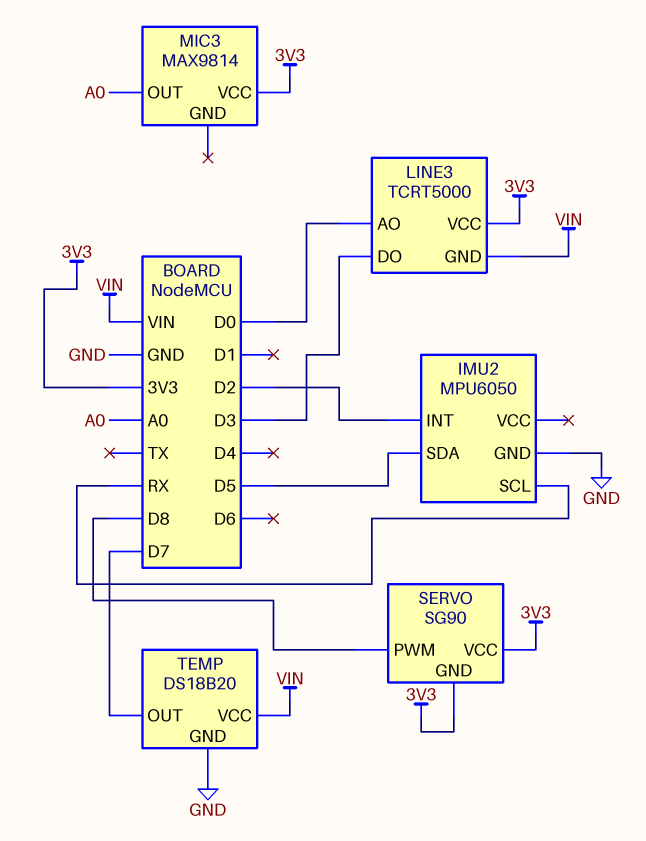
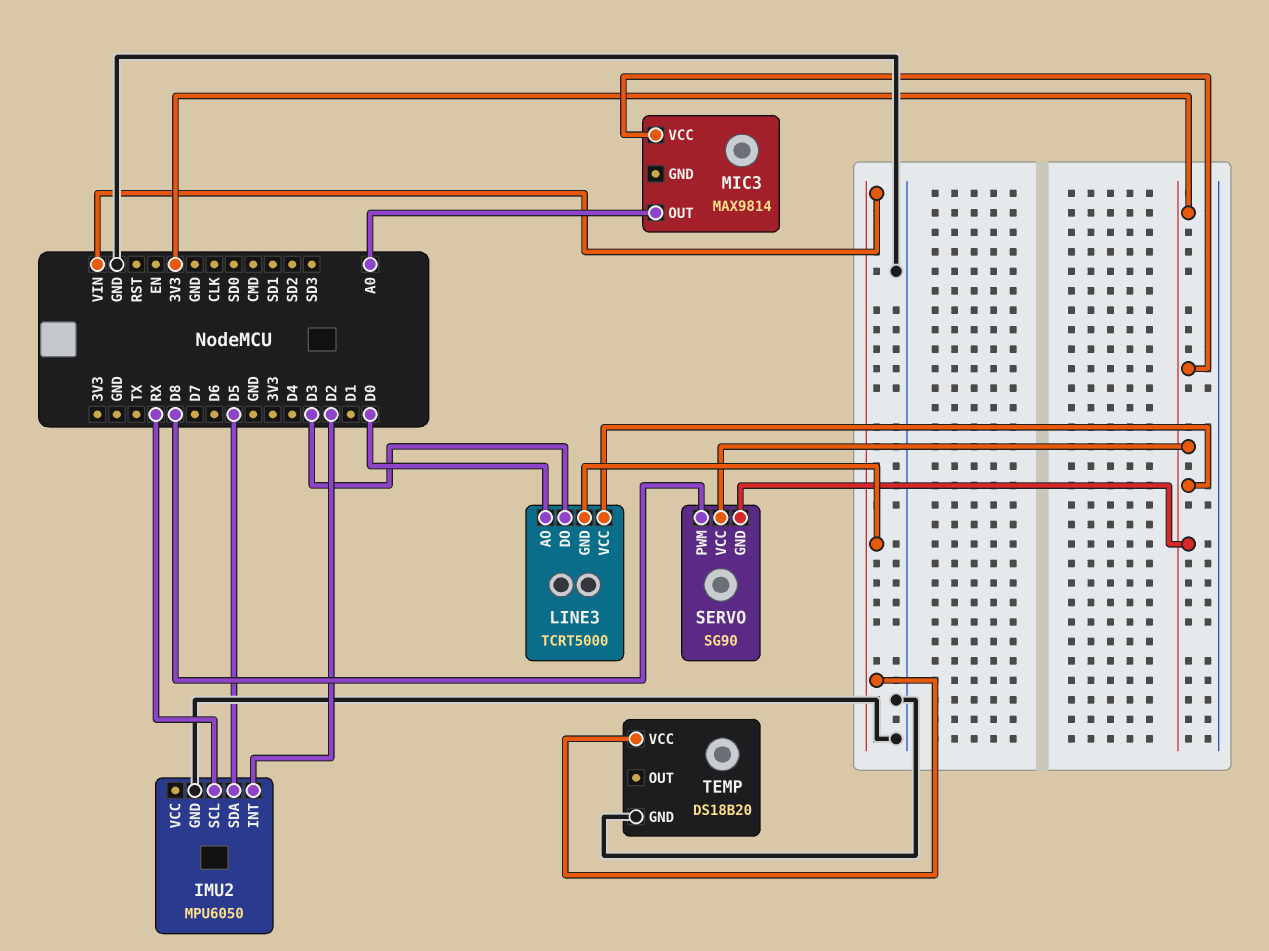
TEMP pin OUT: D7 -> none

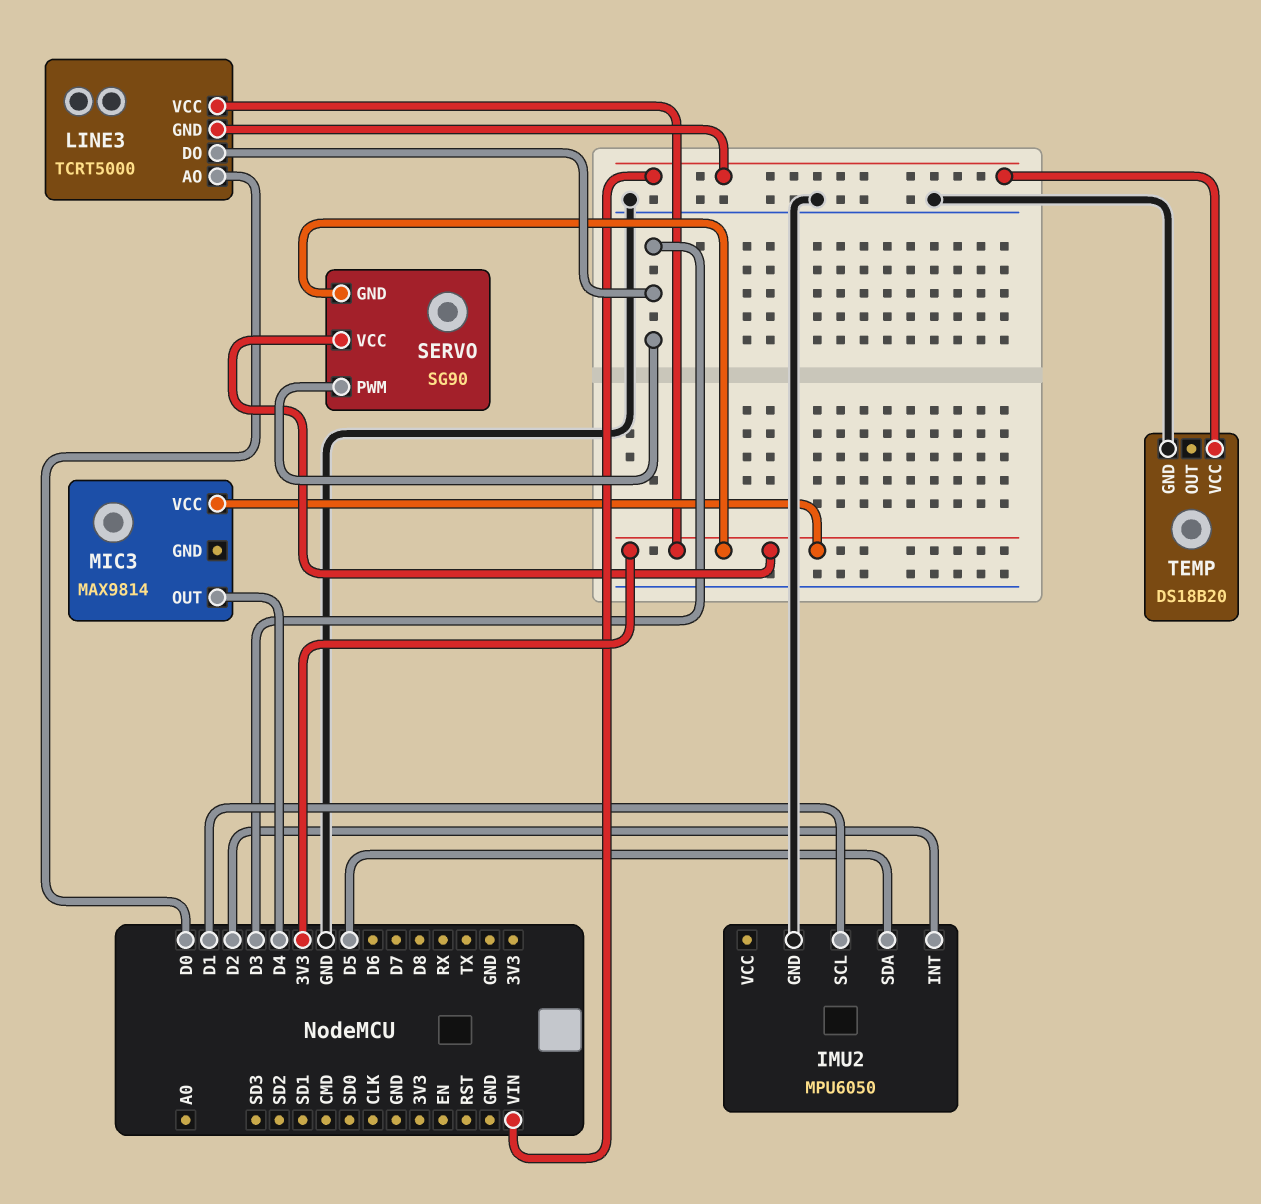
IMU2 pin SCL: RX -> D1
MIC3 pin OUT: A0 -> D4
SERVO pin PWM: D8 -> D3

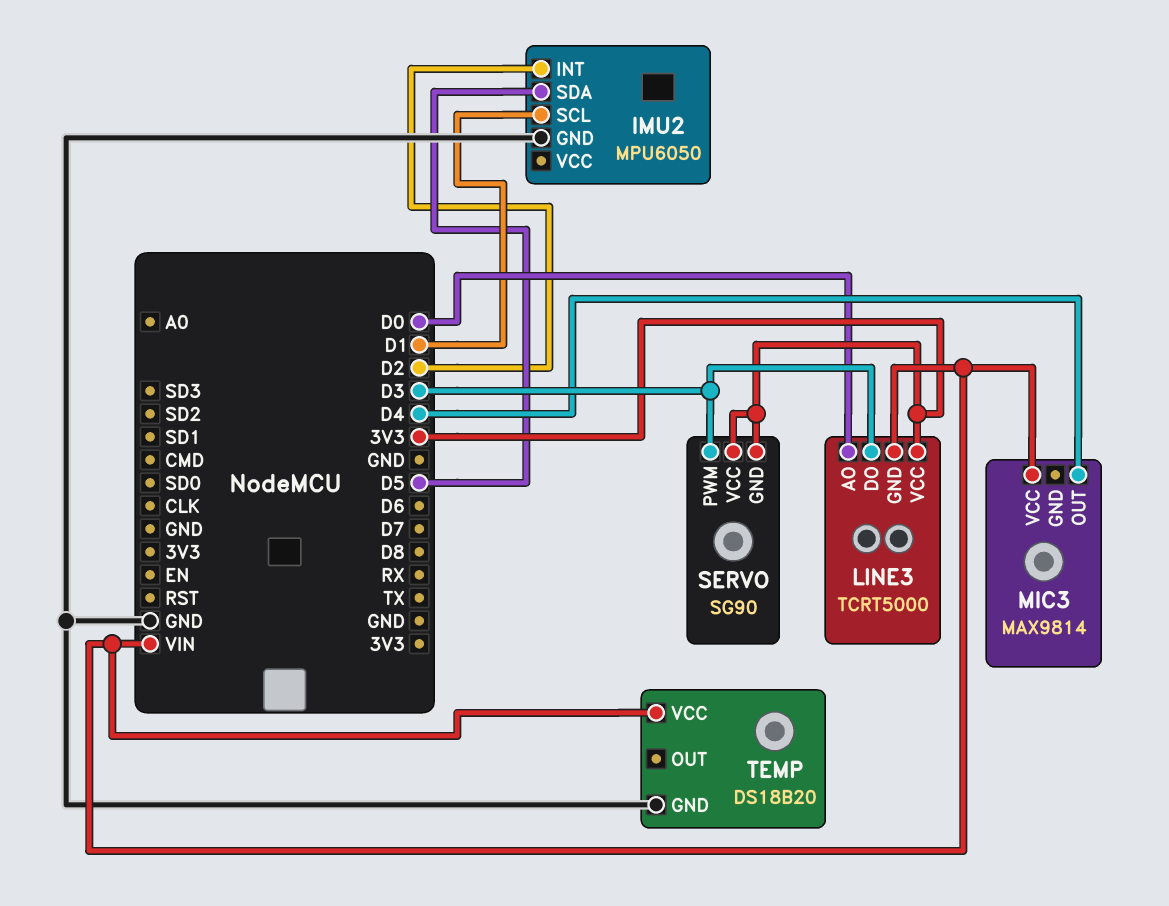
MIC3 pin VCC: 3V3 -> VIN

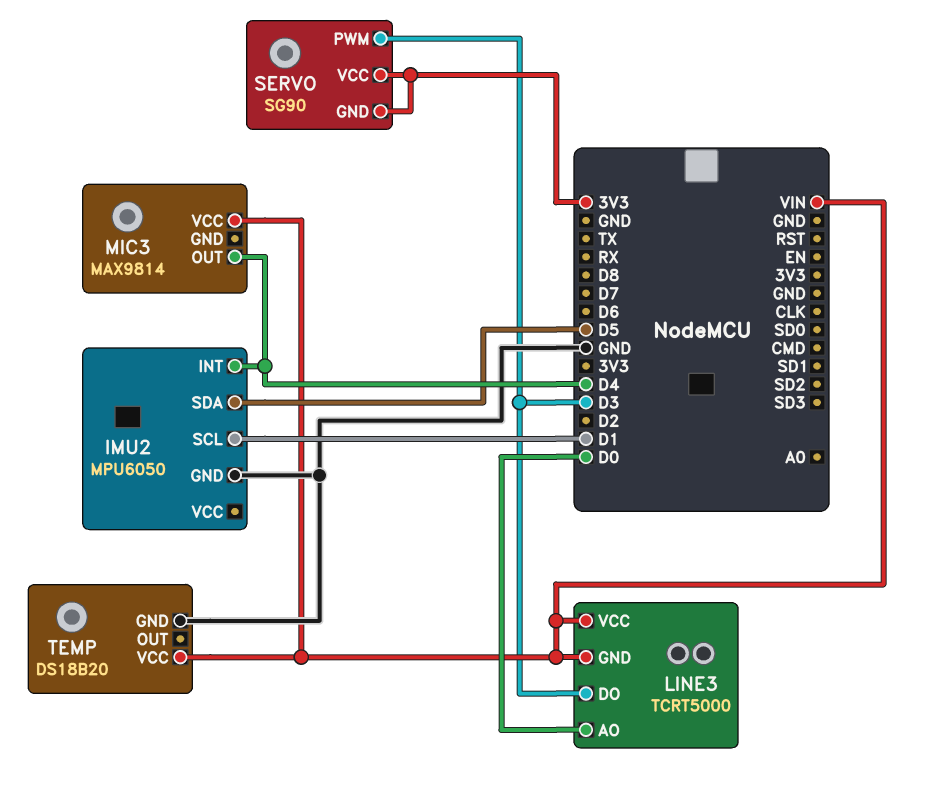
IMU2 pin INT: D2 -> D4
LINE3 pin VCC: 3V3 -> VIN

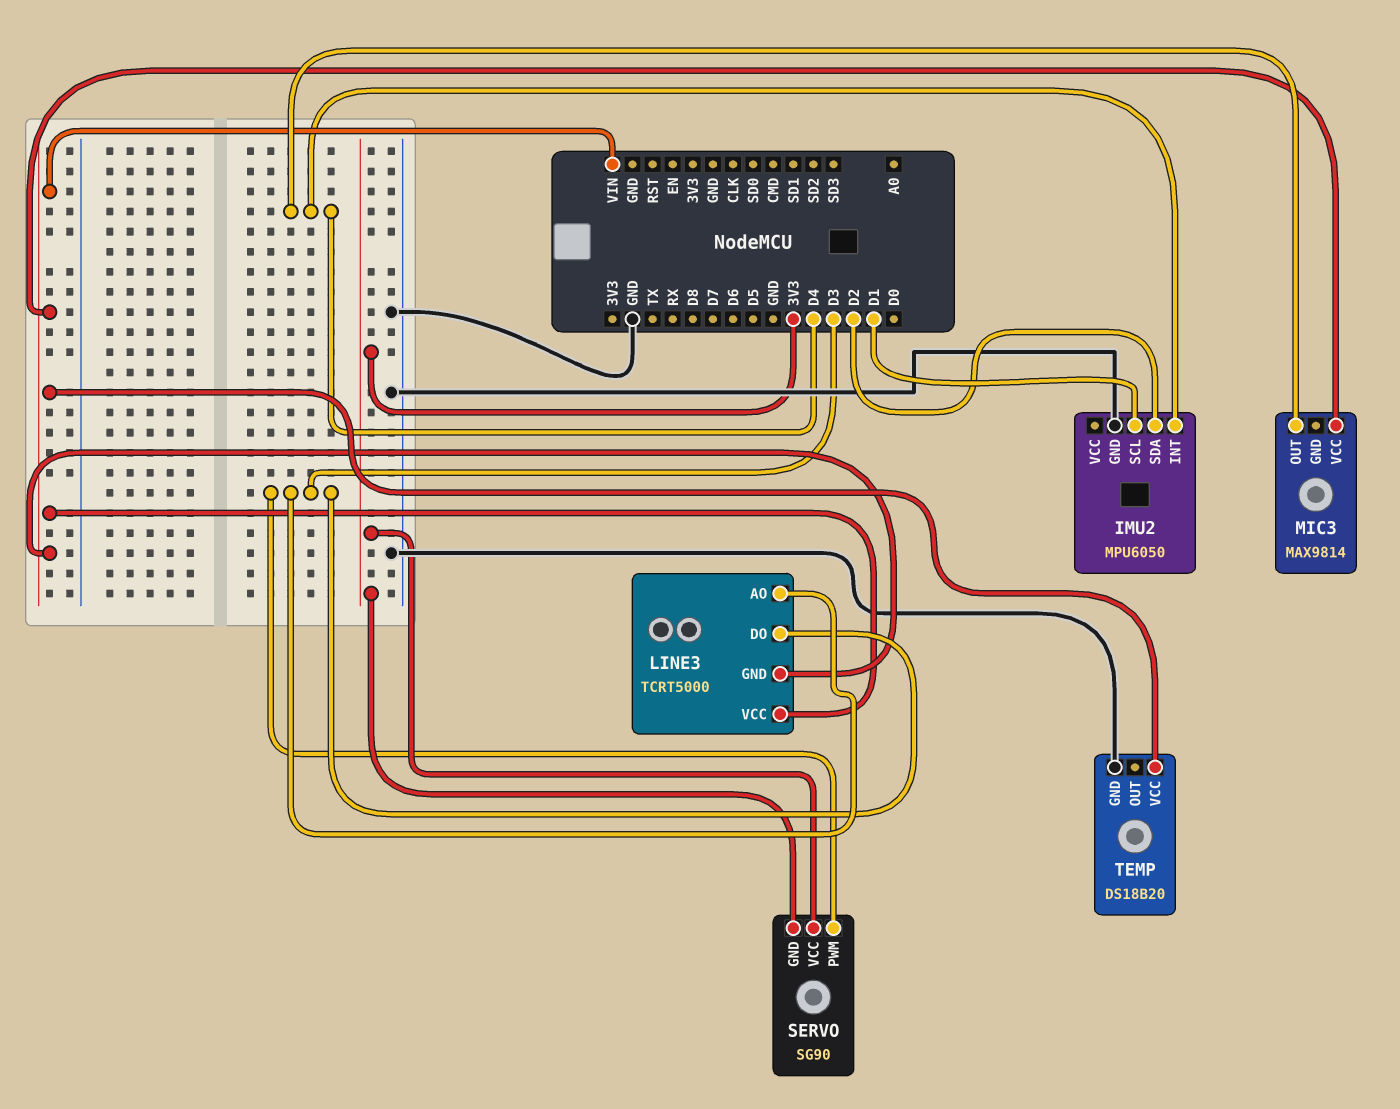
IMU2 pin SDA: D5 -> D2
LINE3 pin AO: D0 -> D3

